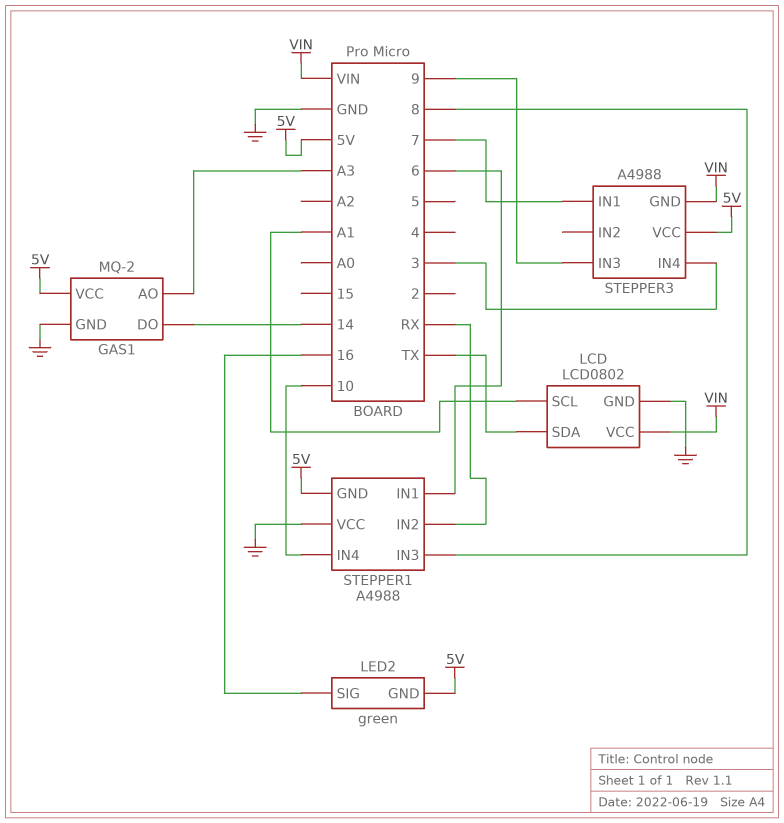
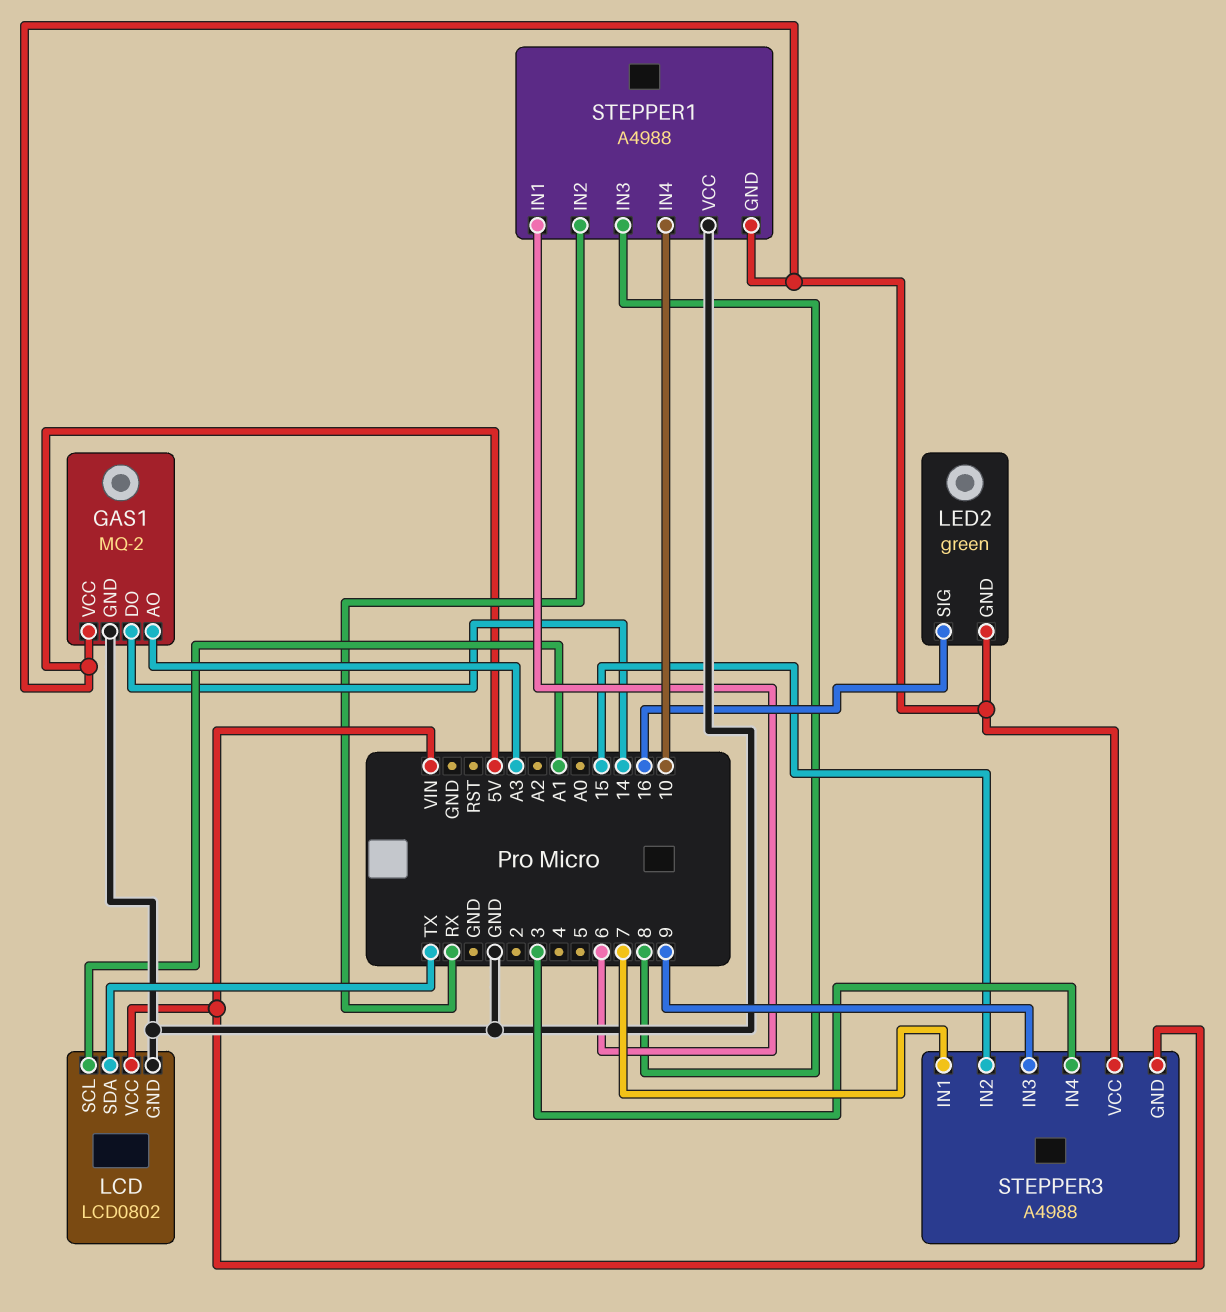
STEPPER3 pin IN2: none -> 15

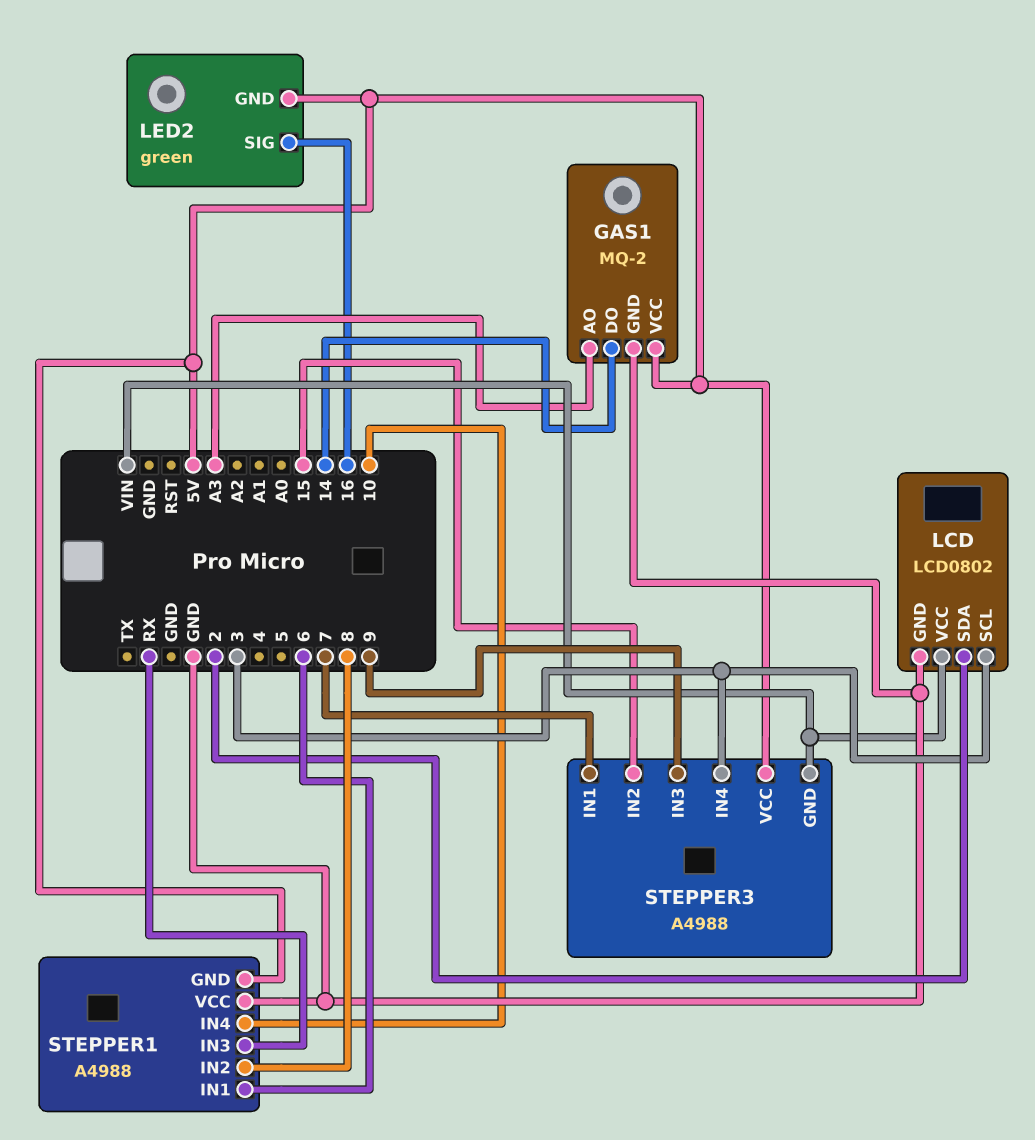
LCD pin SCL: A1 -> 3
LCD pin SDA: TX -> 2
STEPPER1 pin IN2: RX -> 8
STEPPER1 pin IN3: 8 -> RX

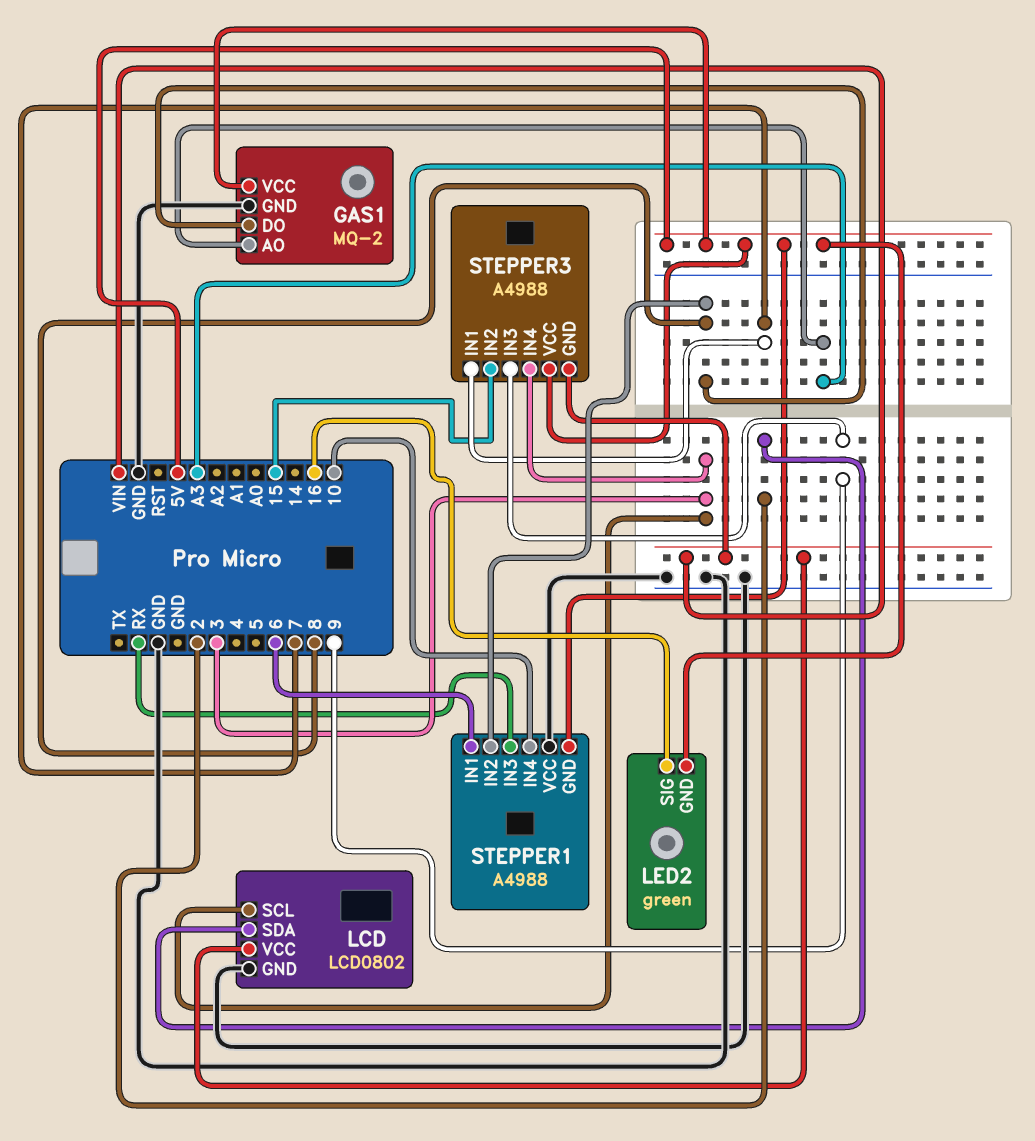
GAS1 pin DO: 14 -> 8

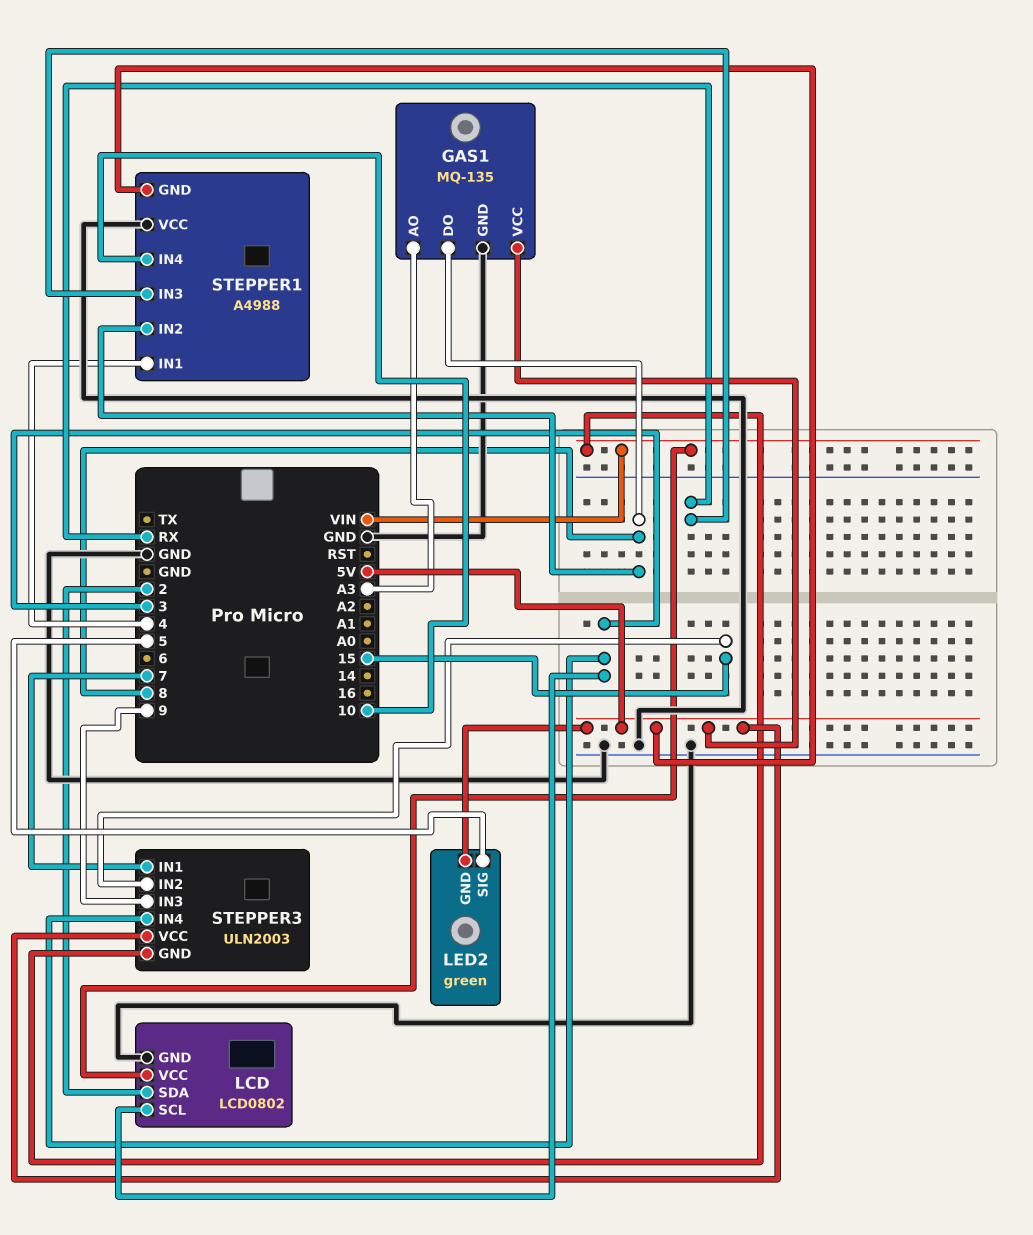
GAS1: MQ-2 -> MQ-135
LED2 pin SIG: 16 -> 5
STEPPER1 pin IN1: 6 -> 4
STEPPER3: A4988 -> ULN2003

